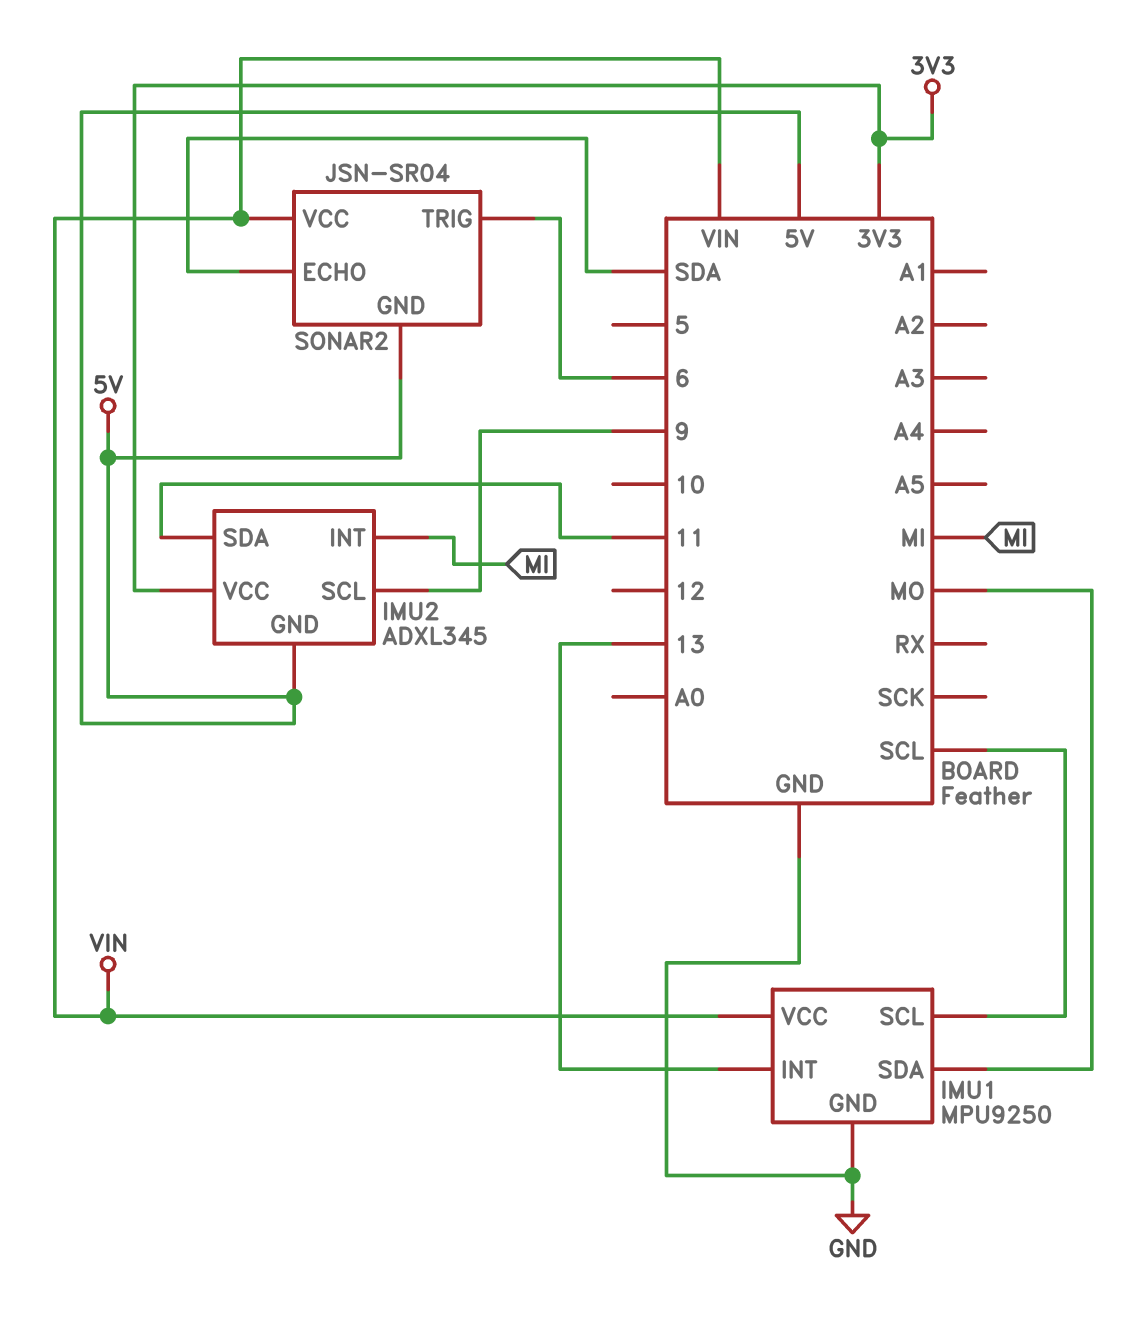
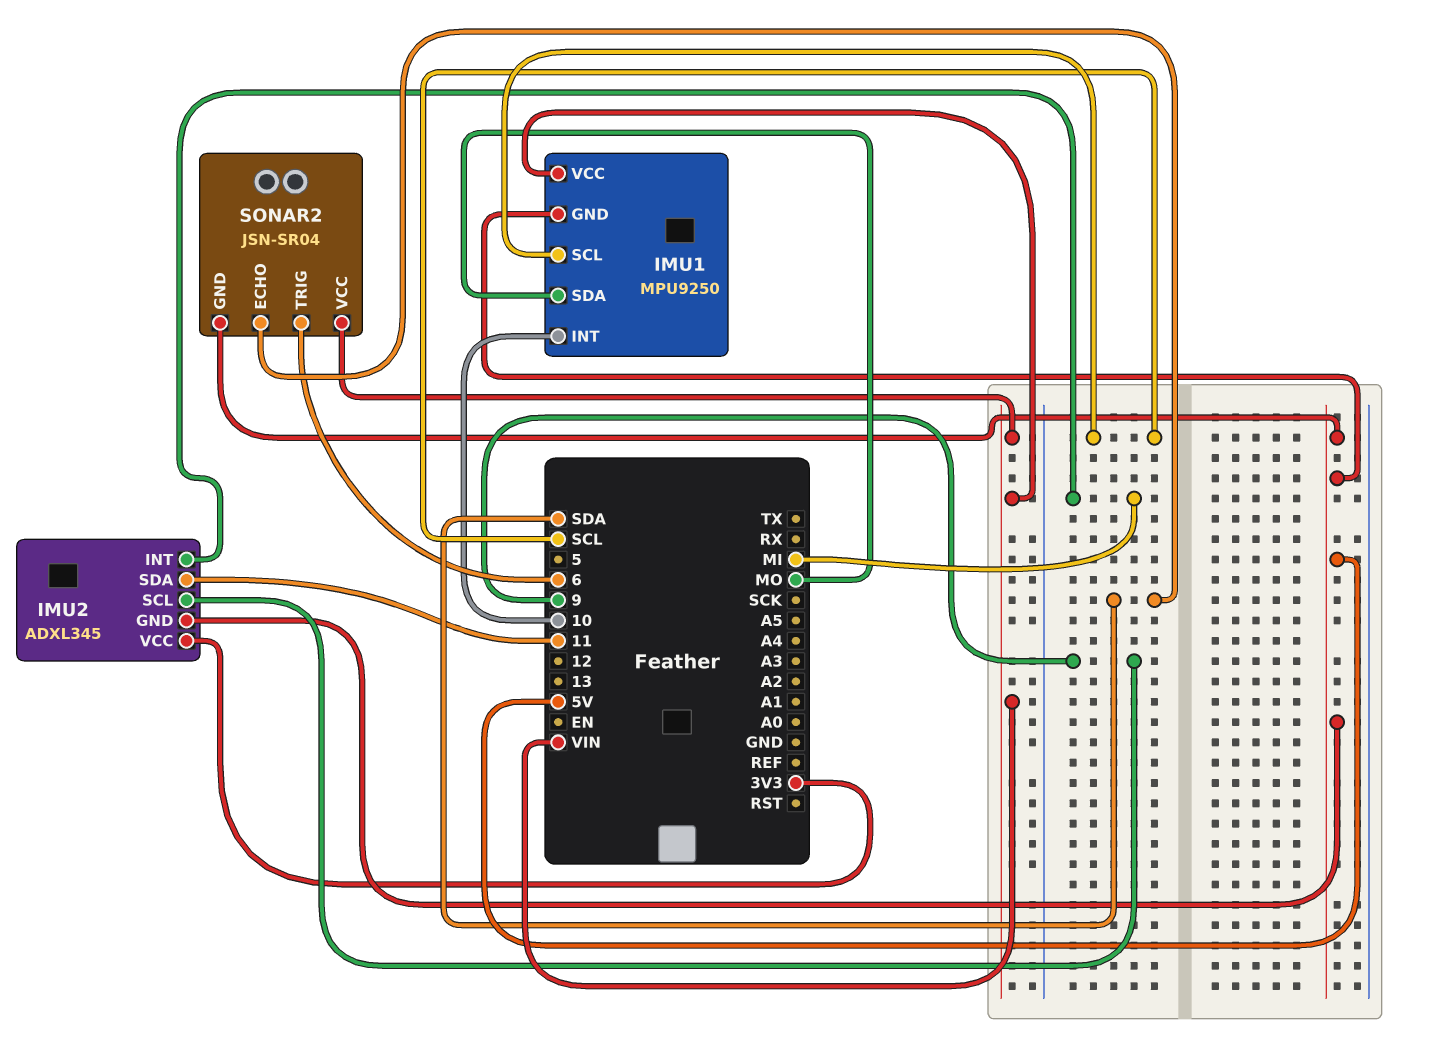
IMU1 pin GND: GND -> 5V
IMU1 pin INT: 13 -> 10

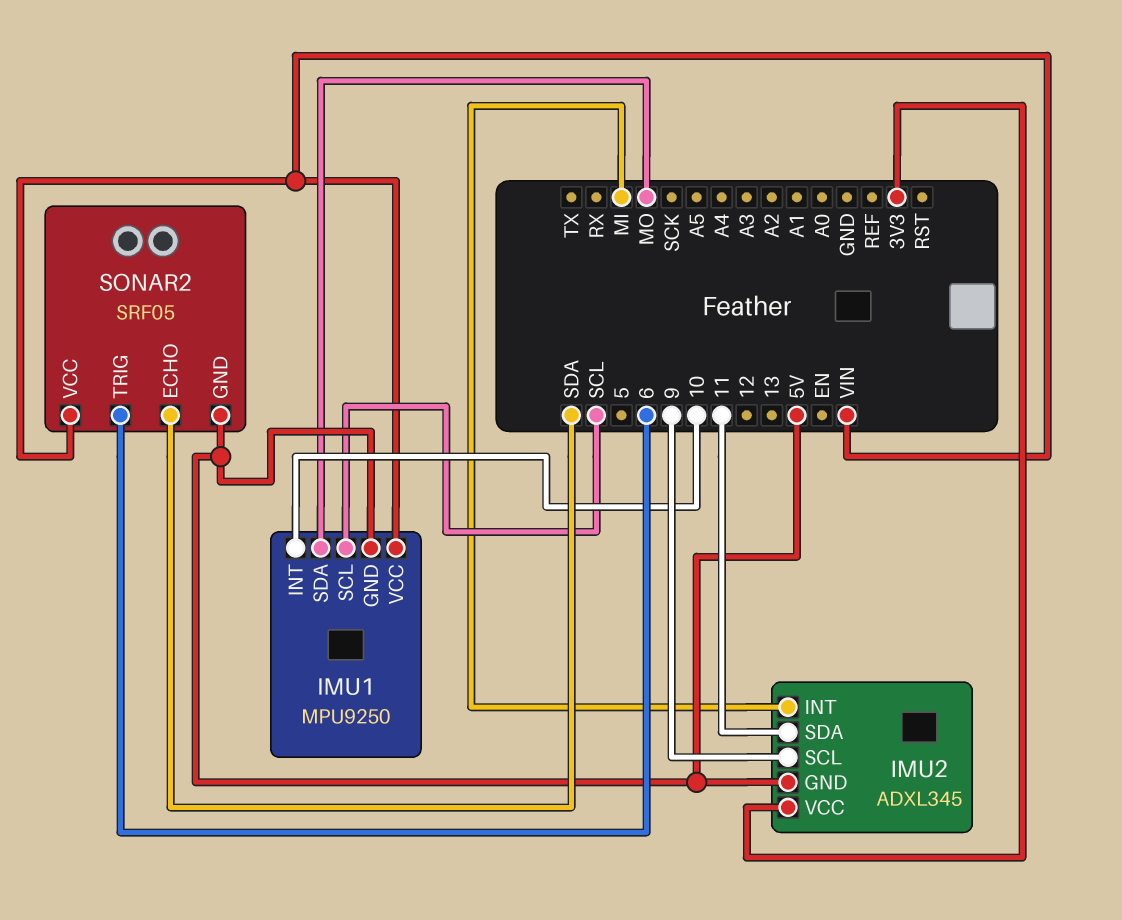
SONAR2: JSN-SR04 -> SRF05

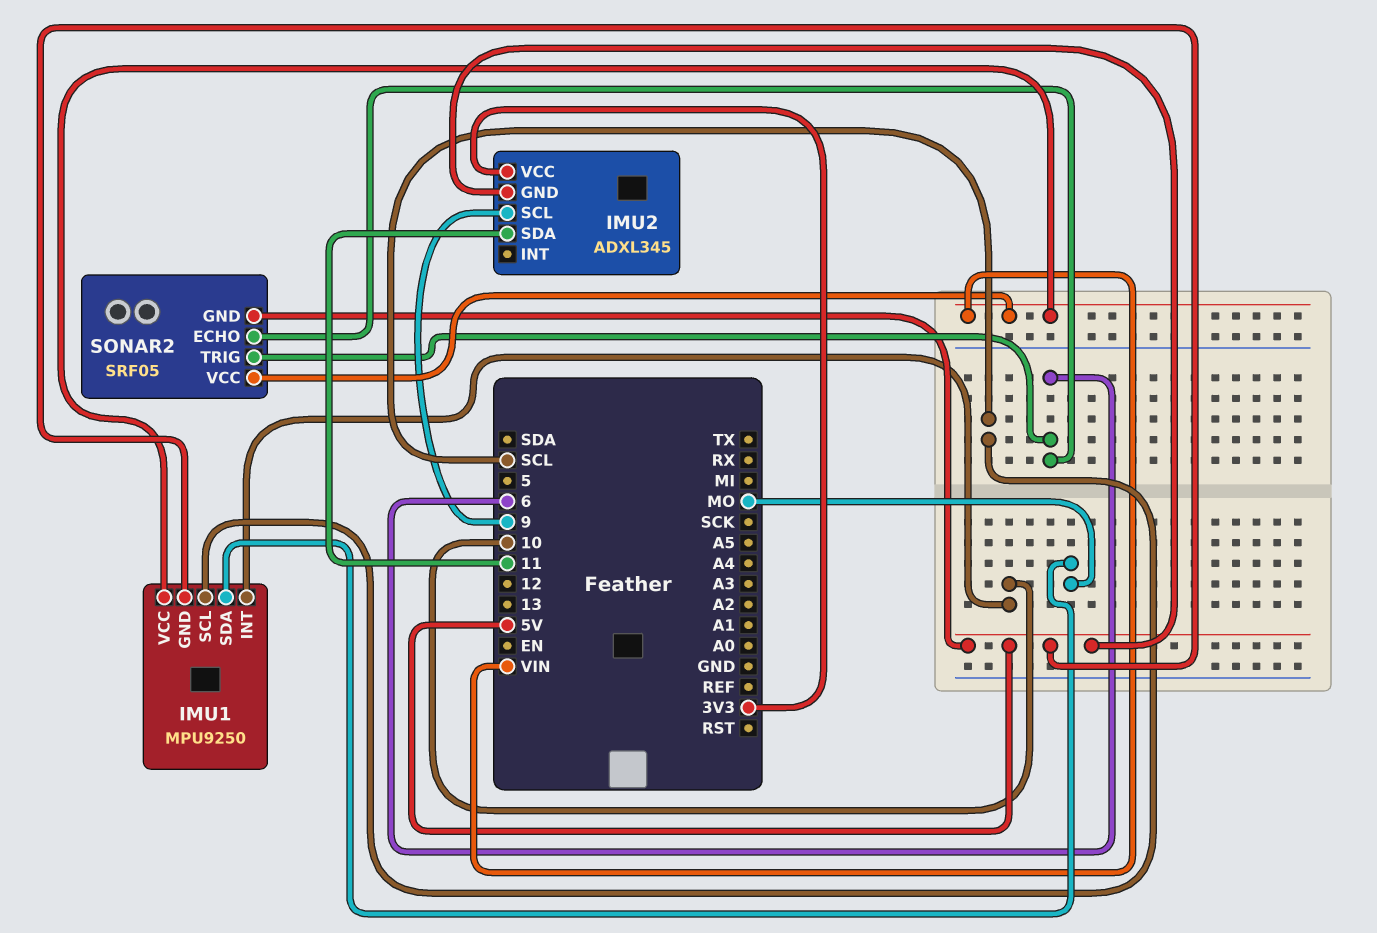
IMU2 pin INT: MI -> none
SONAR2 pin ECHO: SDA -> 6

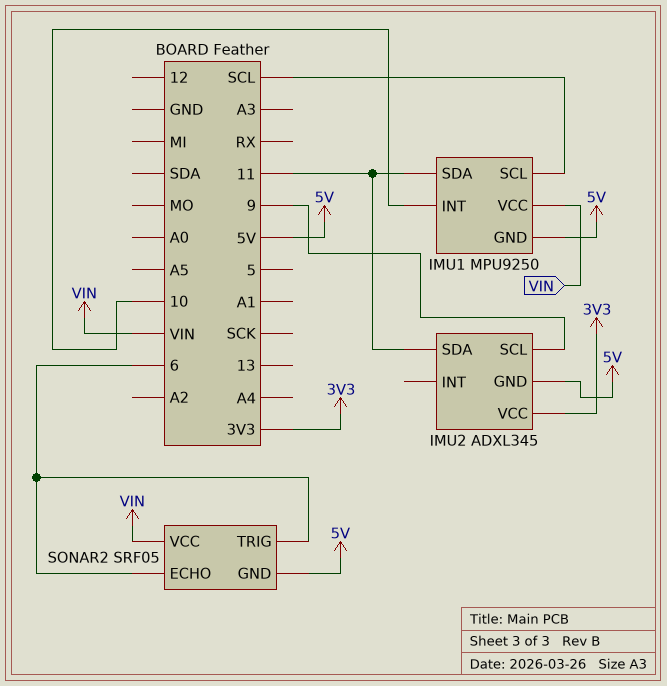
IMU1 pin SDA: MO -> 11

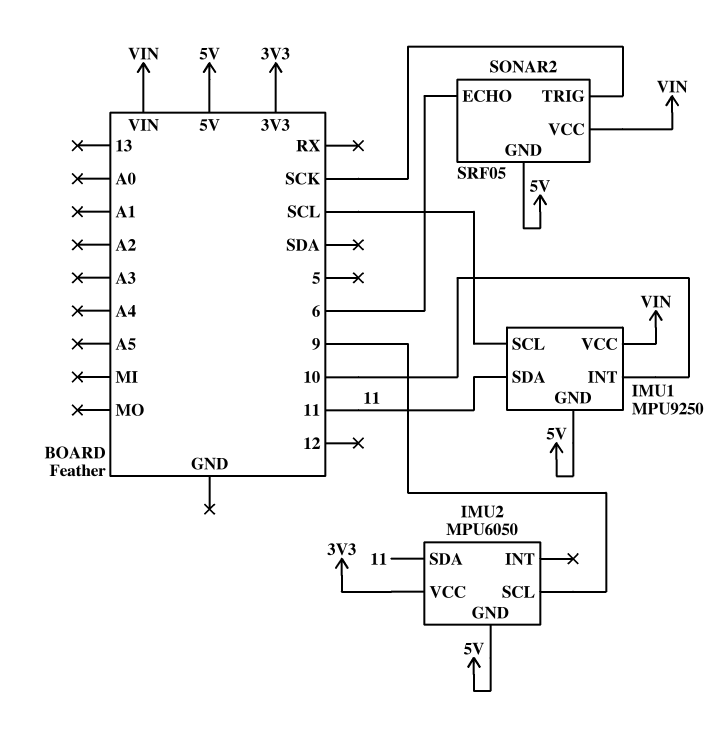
IMU2: ADXL345 -> MPU6050
SONAR2 pin TRIG: 6 -> SCK

